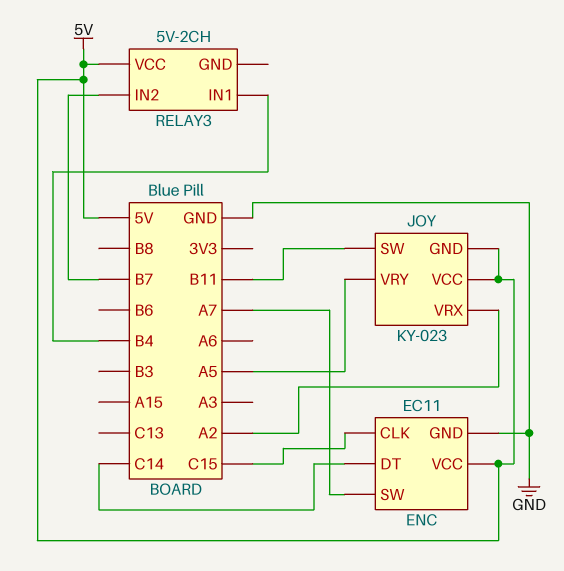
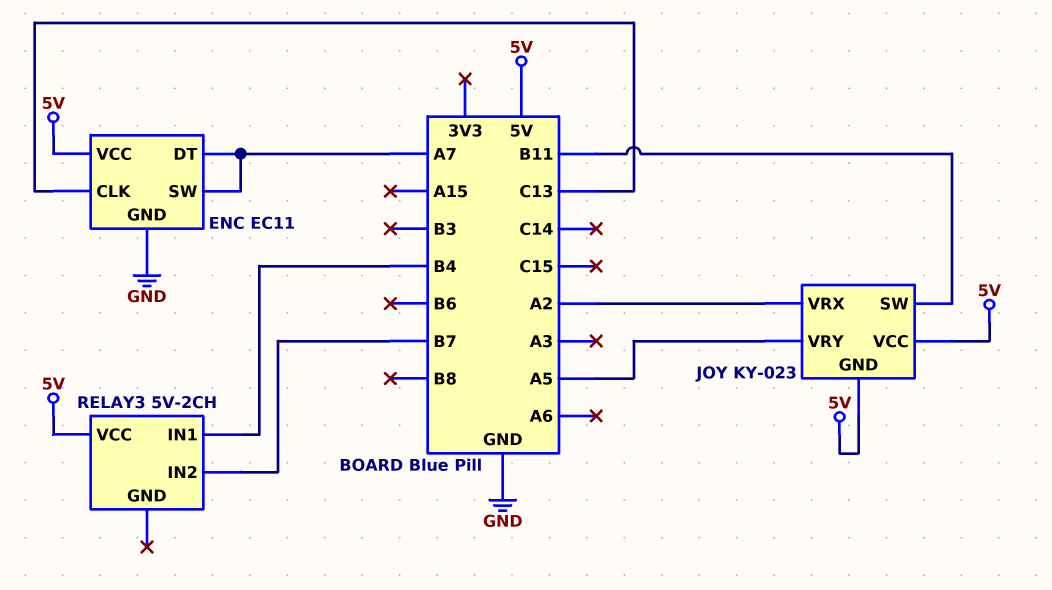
ENC pin CLK: C15 -> C13
ENC pin DT: C14 -> A7

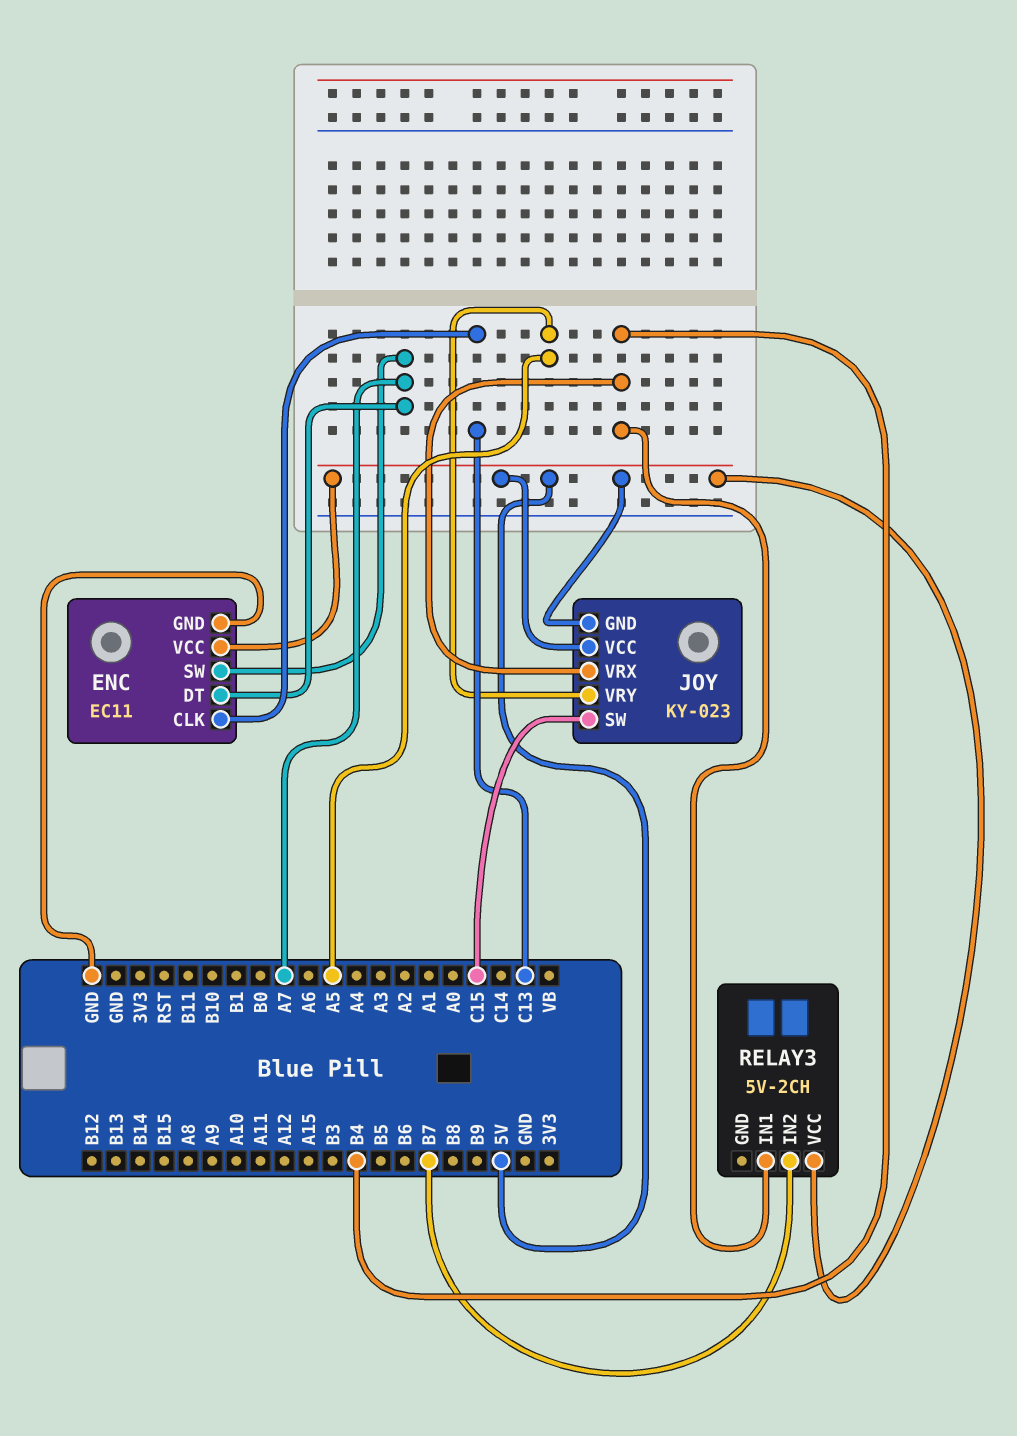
JOY pin SW: B11 -> C15
JOY pin VRX: A2 -> B4

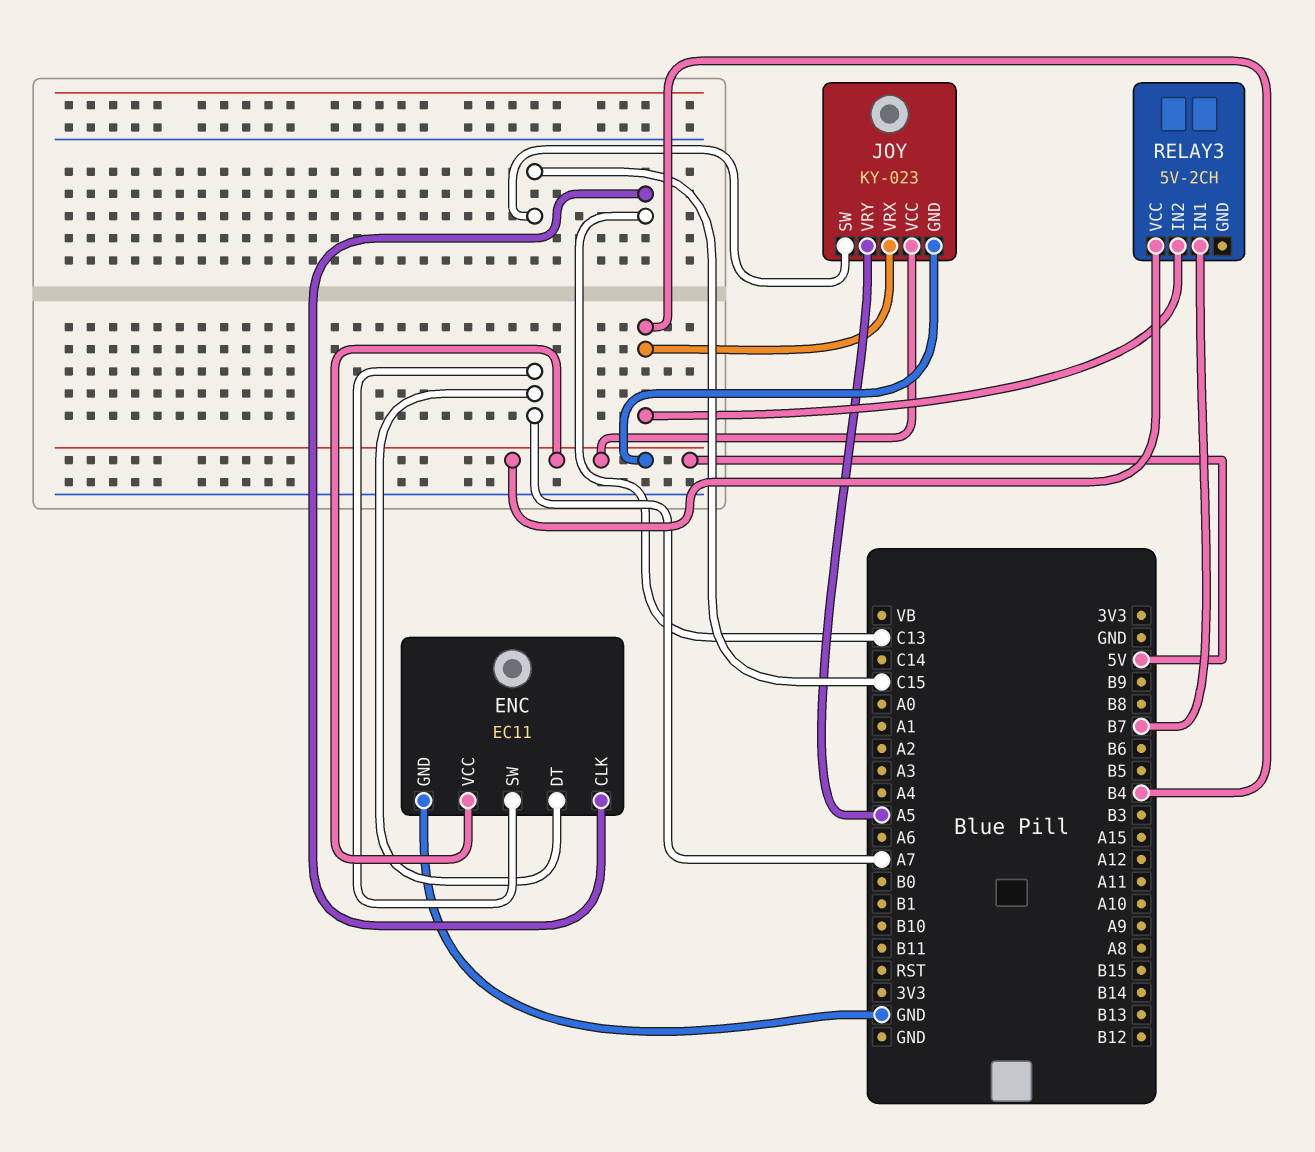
RELAY3 pin IN1: B4 -> B7
RELAY3 pin IN2: B7 -> B4

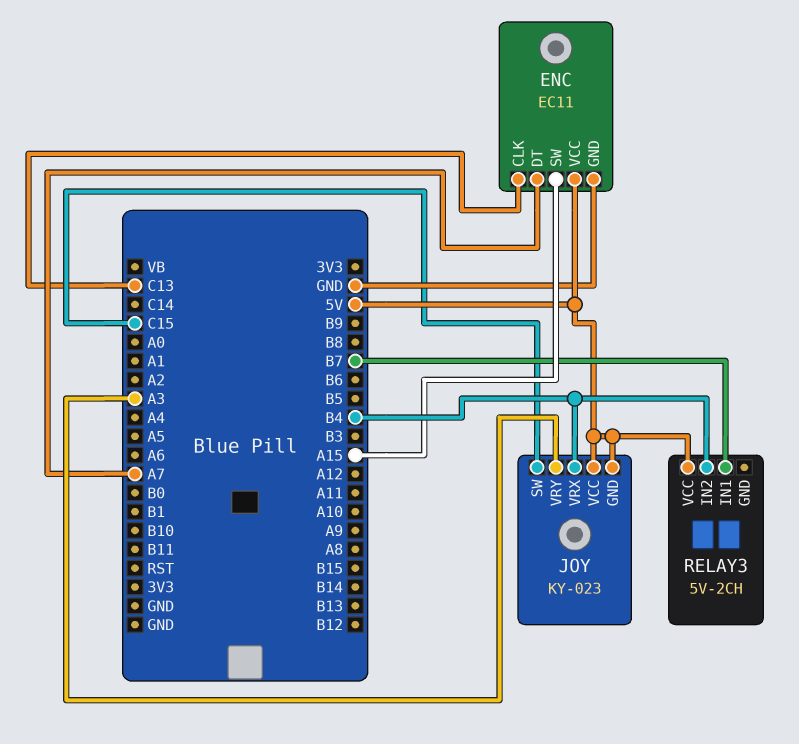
ENC pin SW: A7 -> A15
JOY pin VRY: A5 -> A3

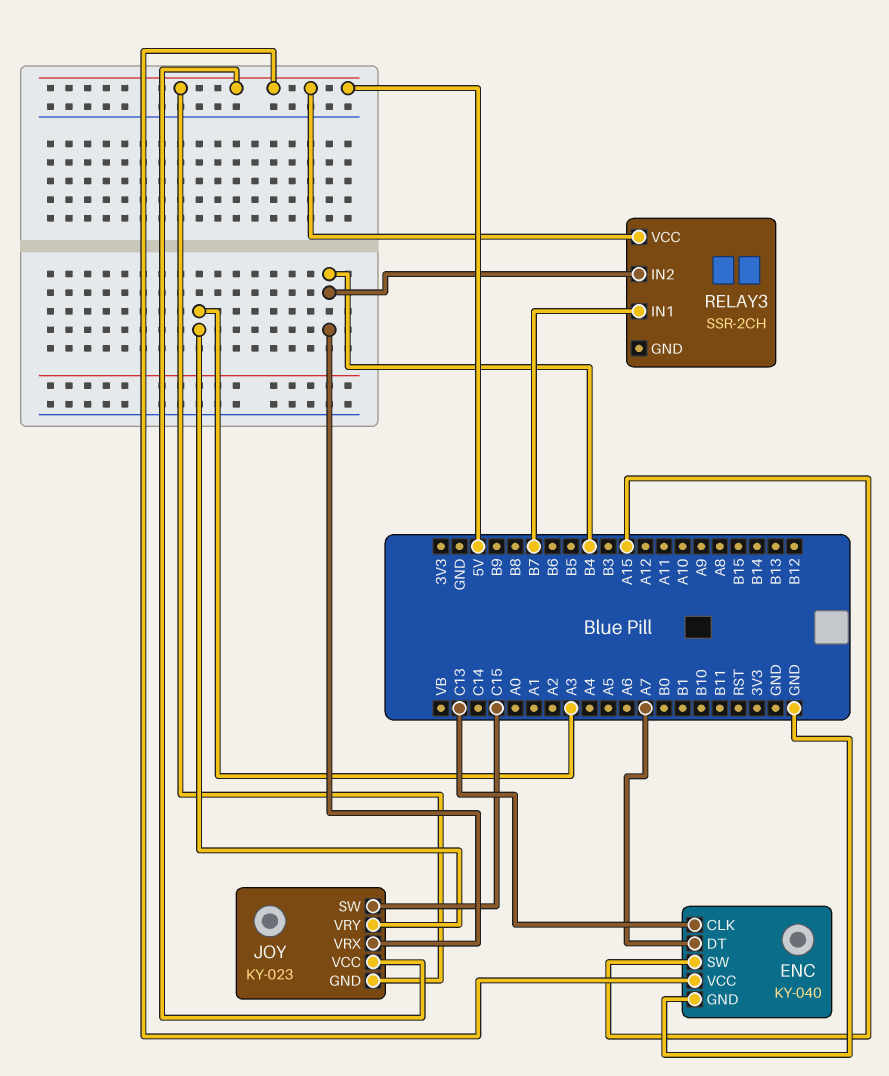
ENC: EC11 -> KY-040
RELAY3: 5V-2CH -> SSR-2CH

